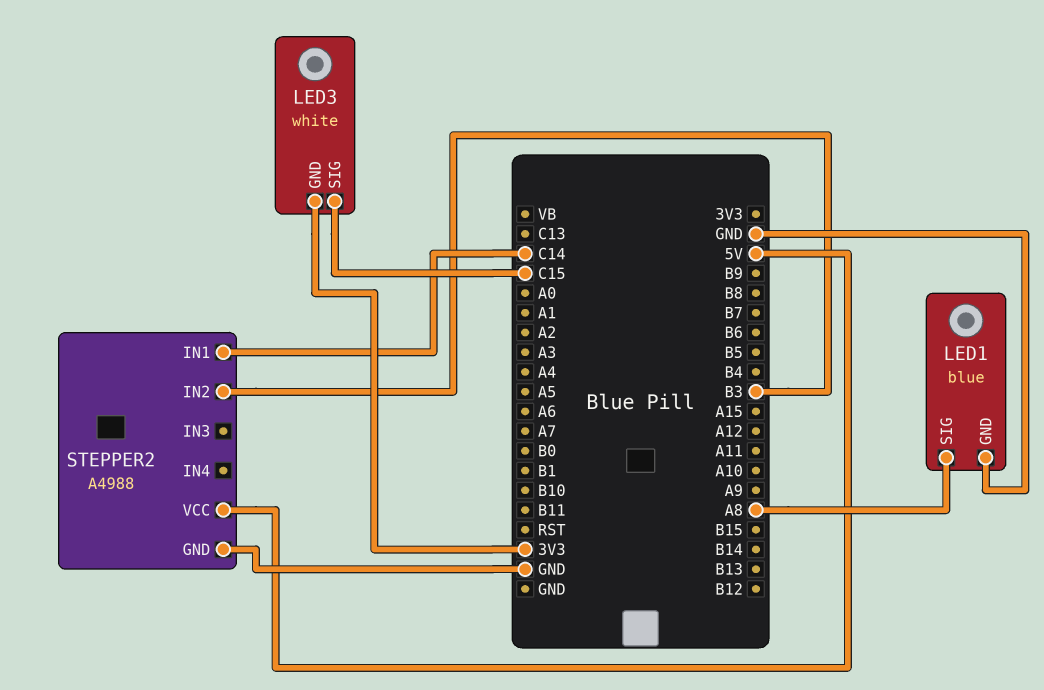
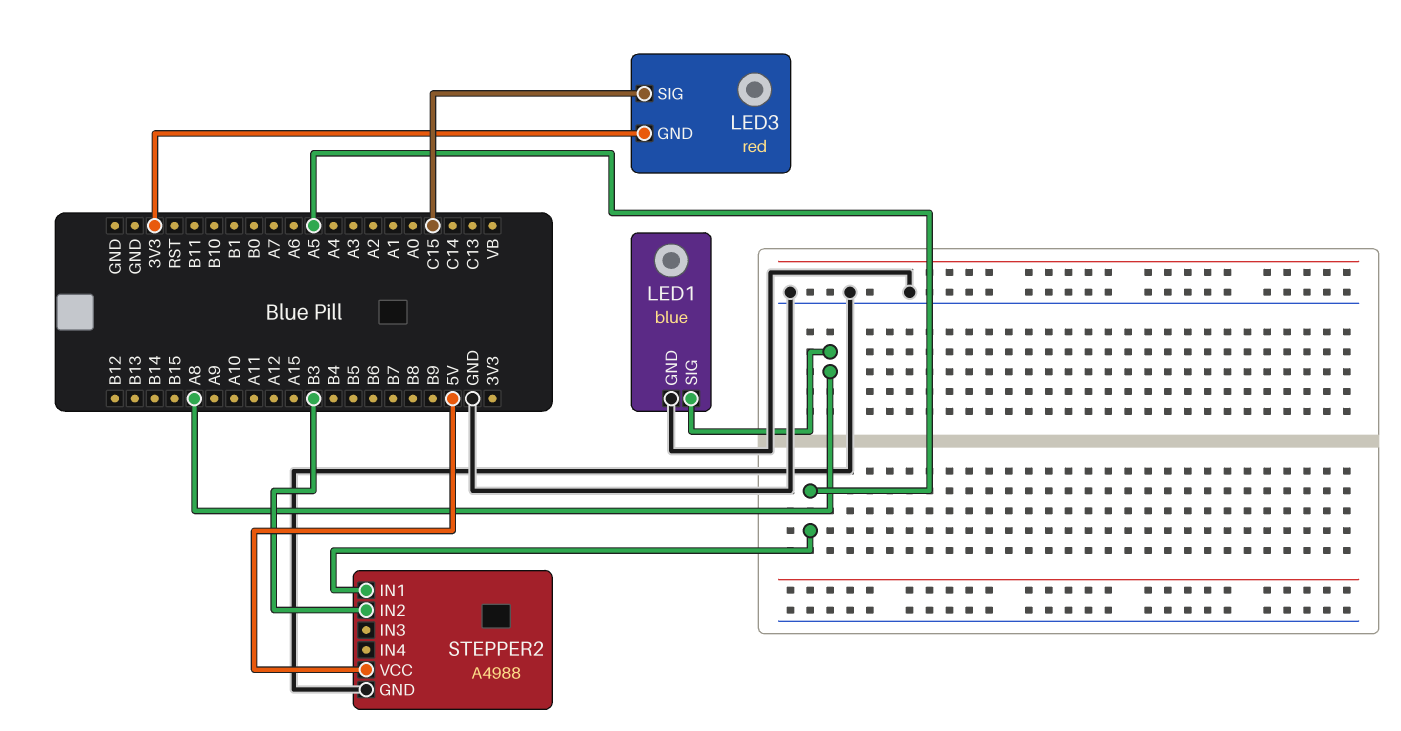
LED3: white -> red
STEPPER2 pin IN1: C14 -> A5

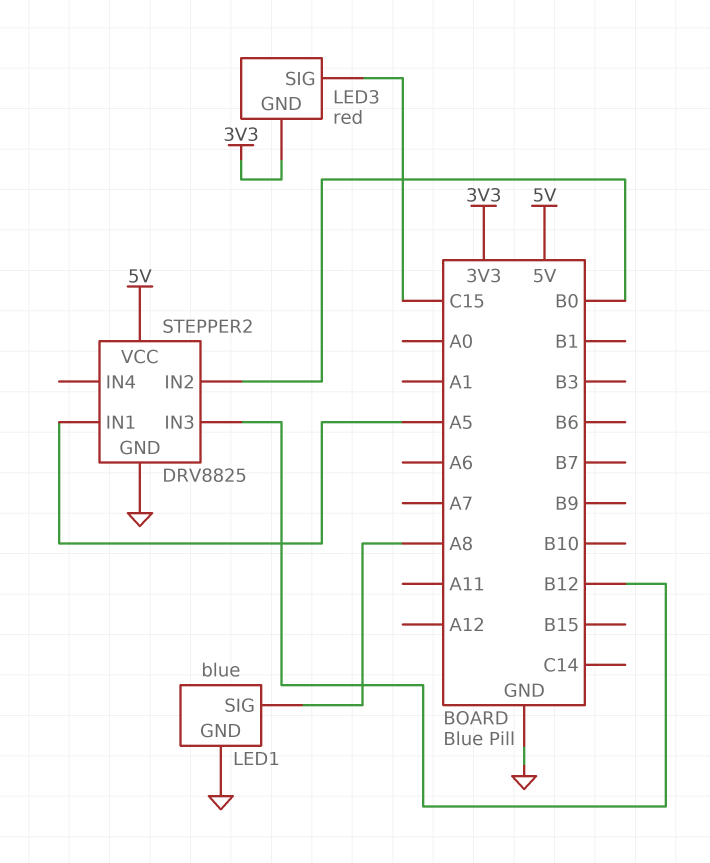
STEPPER2: A4988 -> DRV8825
STEPPER2 pin IN2: B3 -> B0
STEPPER2 pin IN3: none -> B12

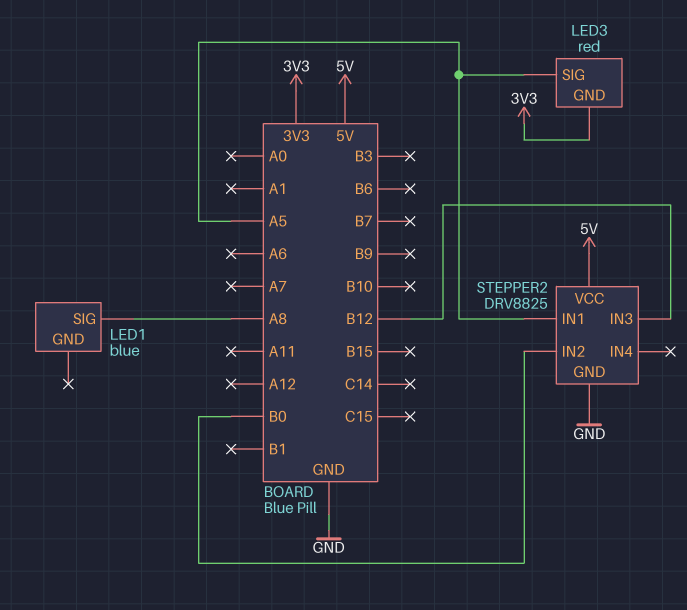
LED1 pin GND: GND -> none
LED3 pin SIG: C15 -> A5

